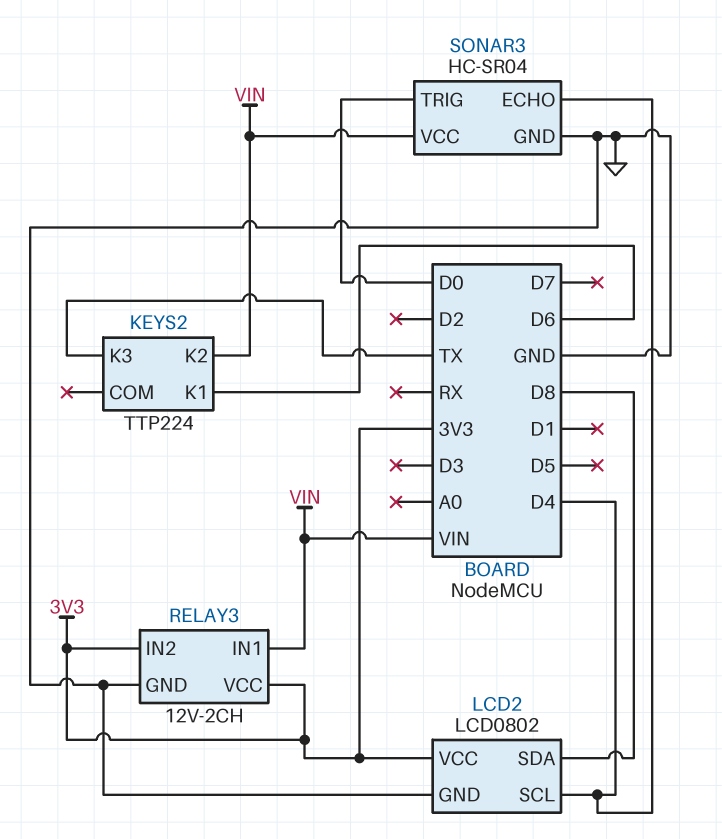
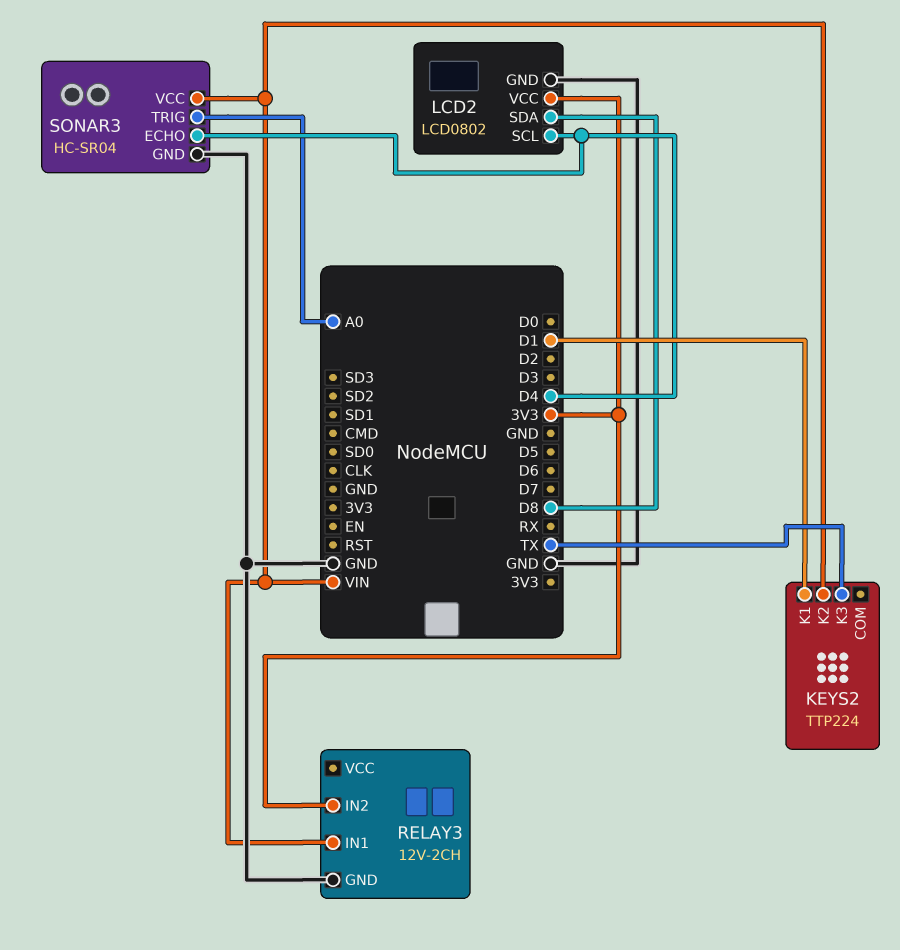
KEYS2 pin K1: D6 -> D1
RELAY3 pin VCC: 3V3 -> none
SONAR3 pin TRIG: D0 -> A0

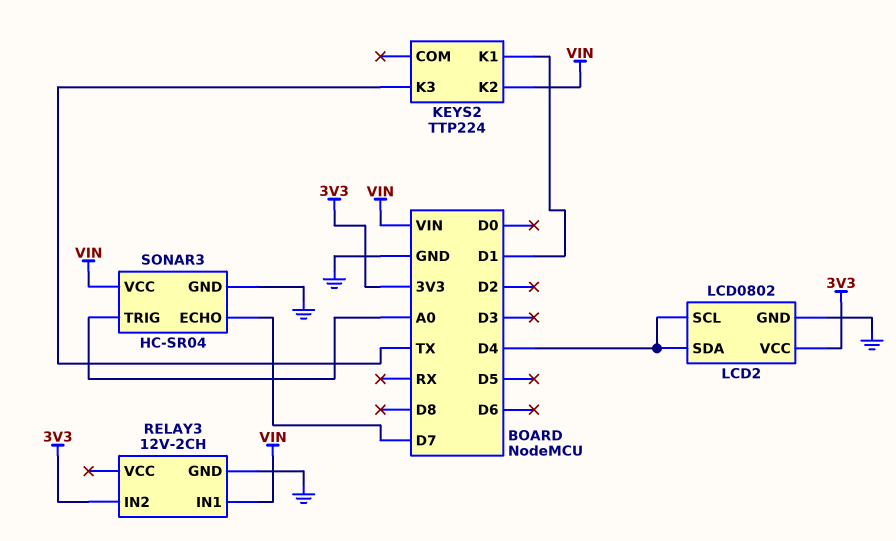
LCD2 pin SDA: D8 -> D4
SONAR3 pin ECHO: D4 -> D7

